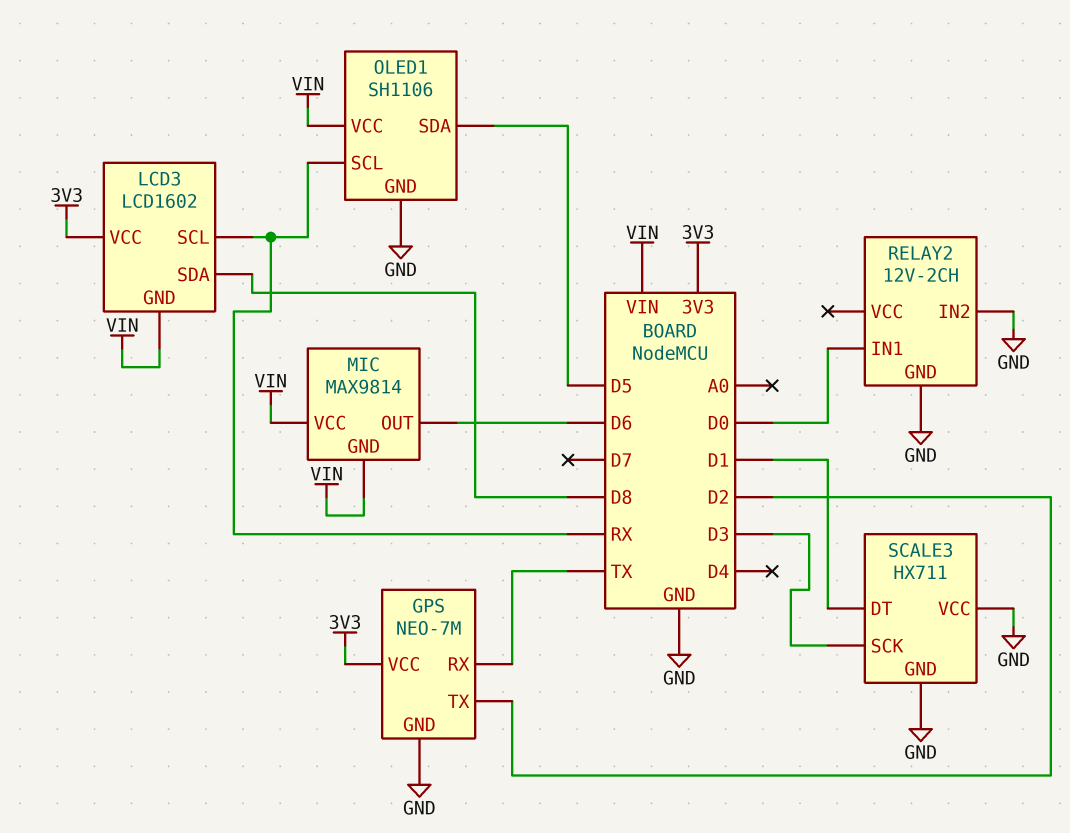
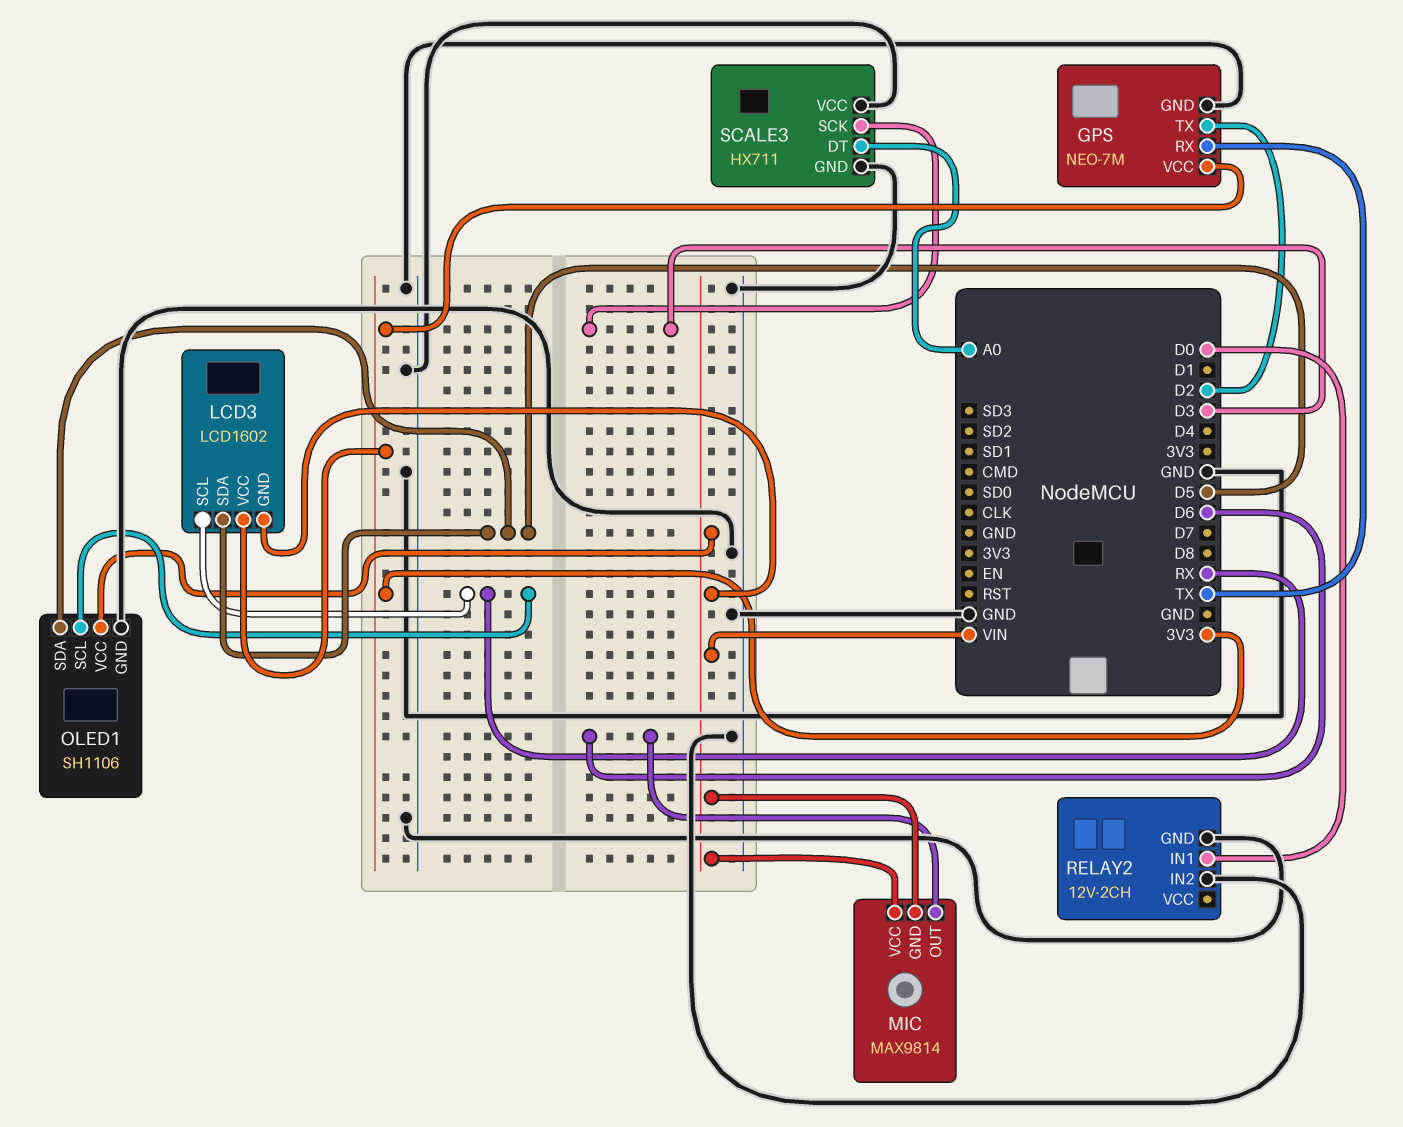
LCD3 pin SDA: D8 -> D5
SCALE3 pin DT: D1 -> A0

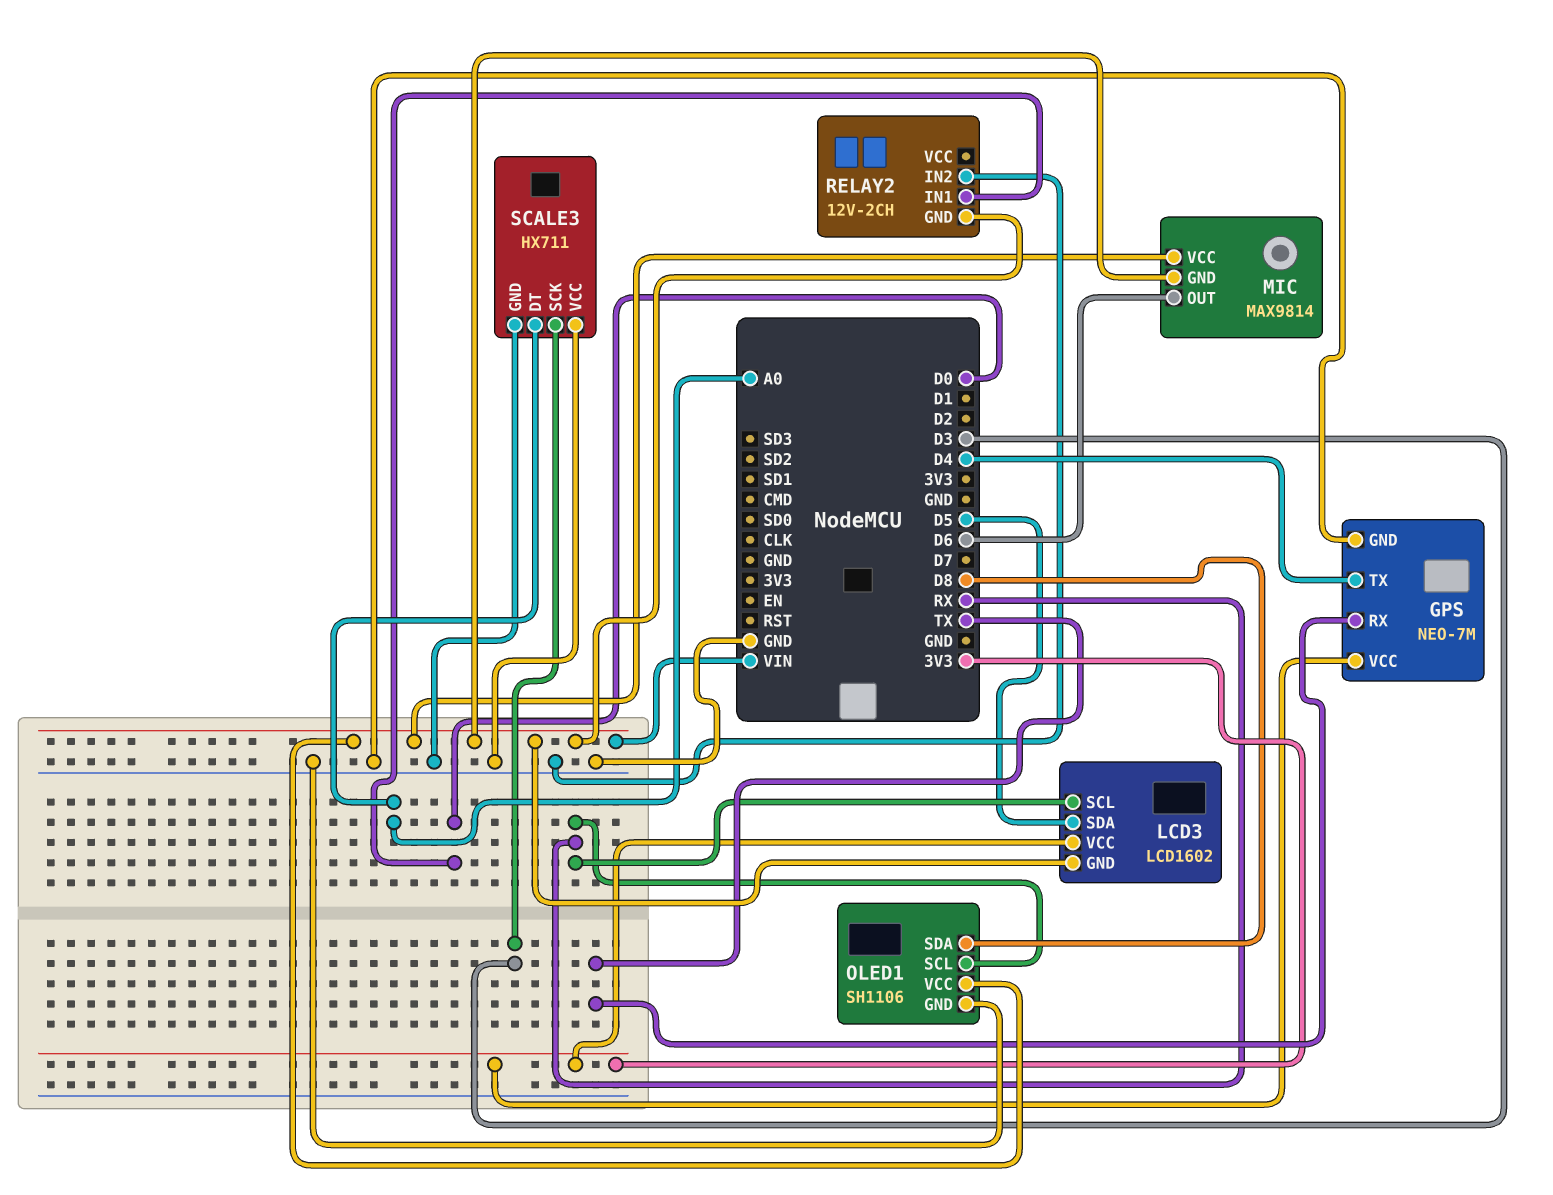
GPS pin TX: D2 -> D4
OLED1 pin SDA: D5 -> D8
RELAY2 pin GND: GND -> VIN

